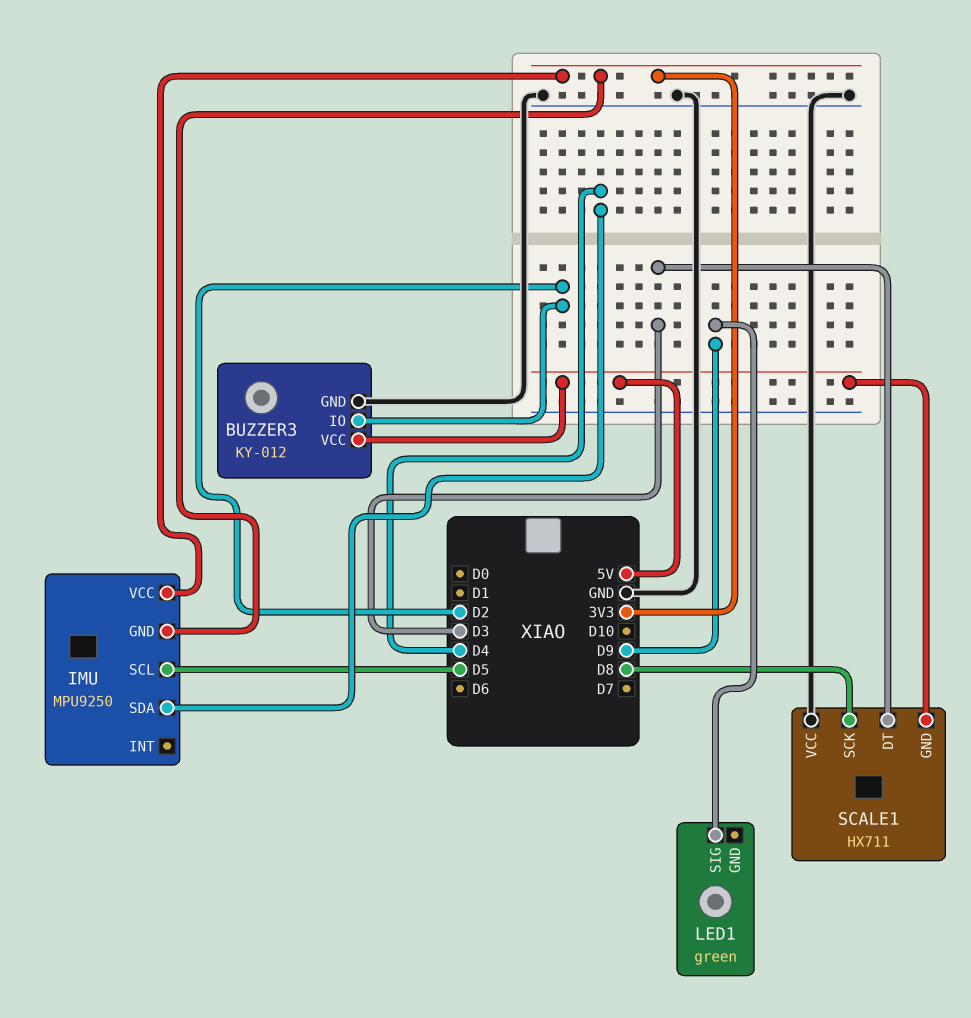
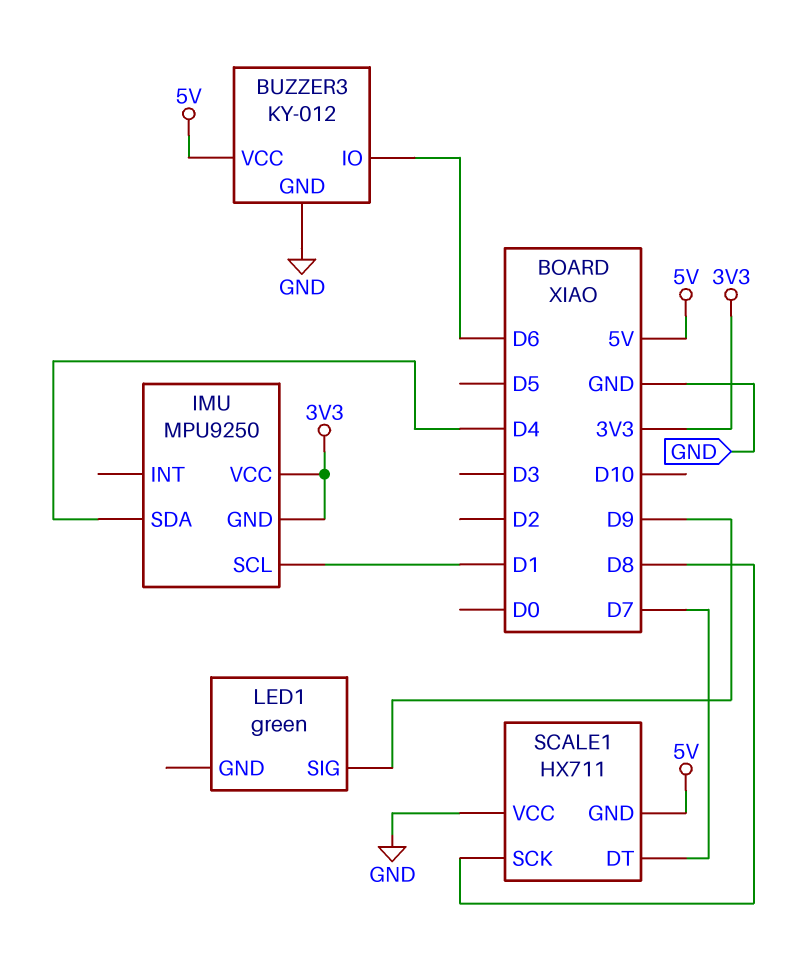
BUZZER3 pin IO: D2 -> D6
IMU pin SCL: D5 -> D1
SCALE1 pin DT: D3 -> D7

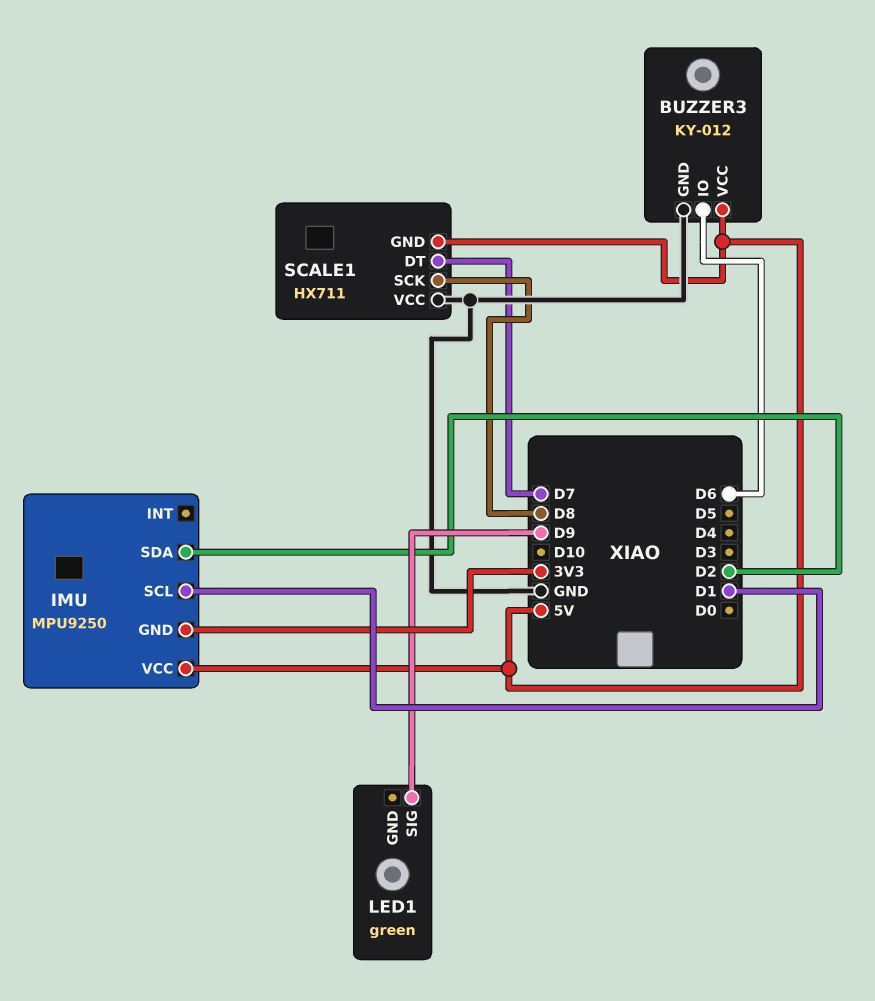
IMU pin SDA: D4 -> D2
IMU pin VCC: 3V3 -> 5V

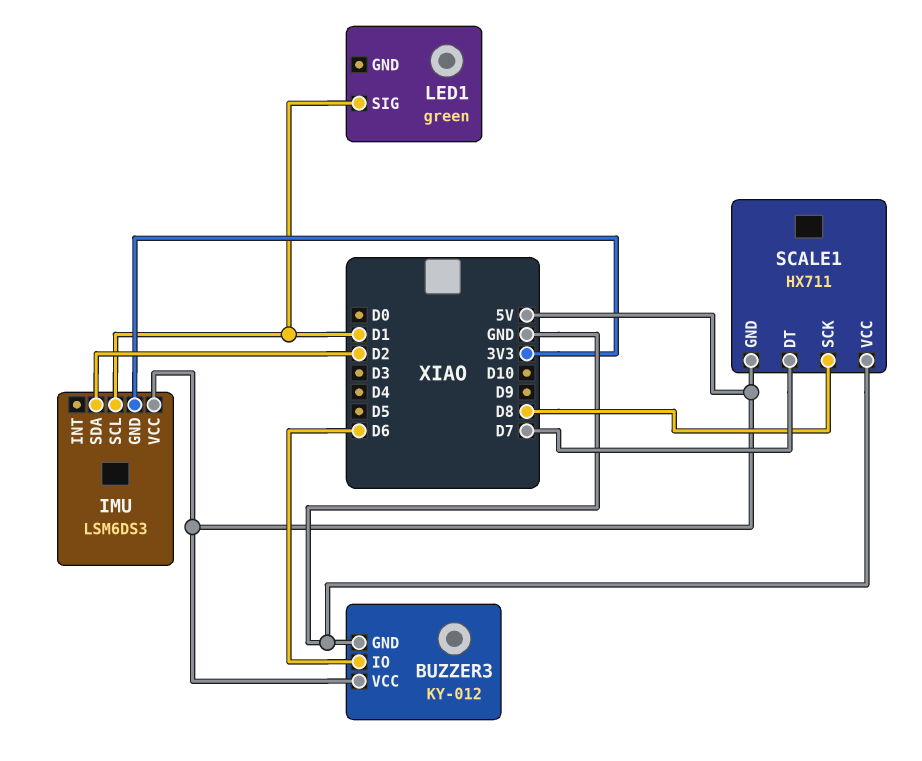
IMU: MPU9250 -> LSM6DS3
LED1 pin SIG: D9 -> D1

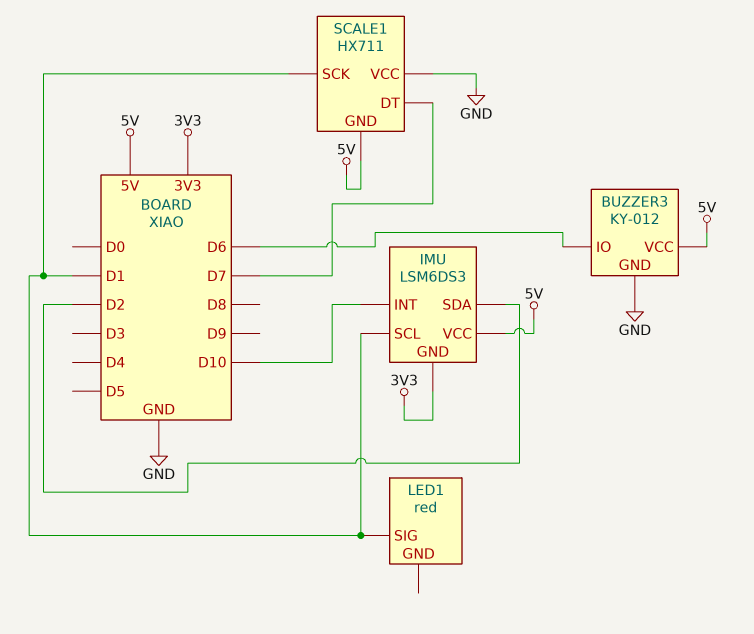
IMU pin INT: none -> D10
LED1: green -> red
SCALE1 pin SCK: D8 -> D1

